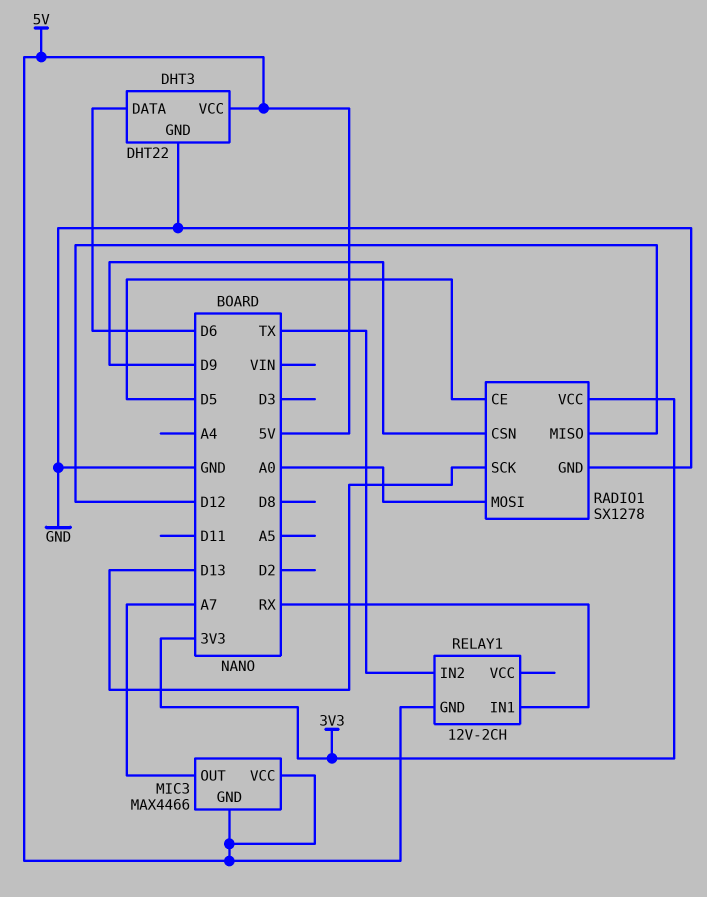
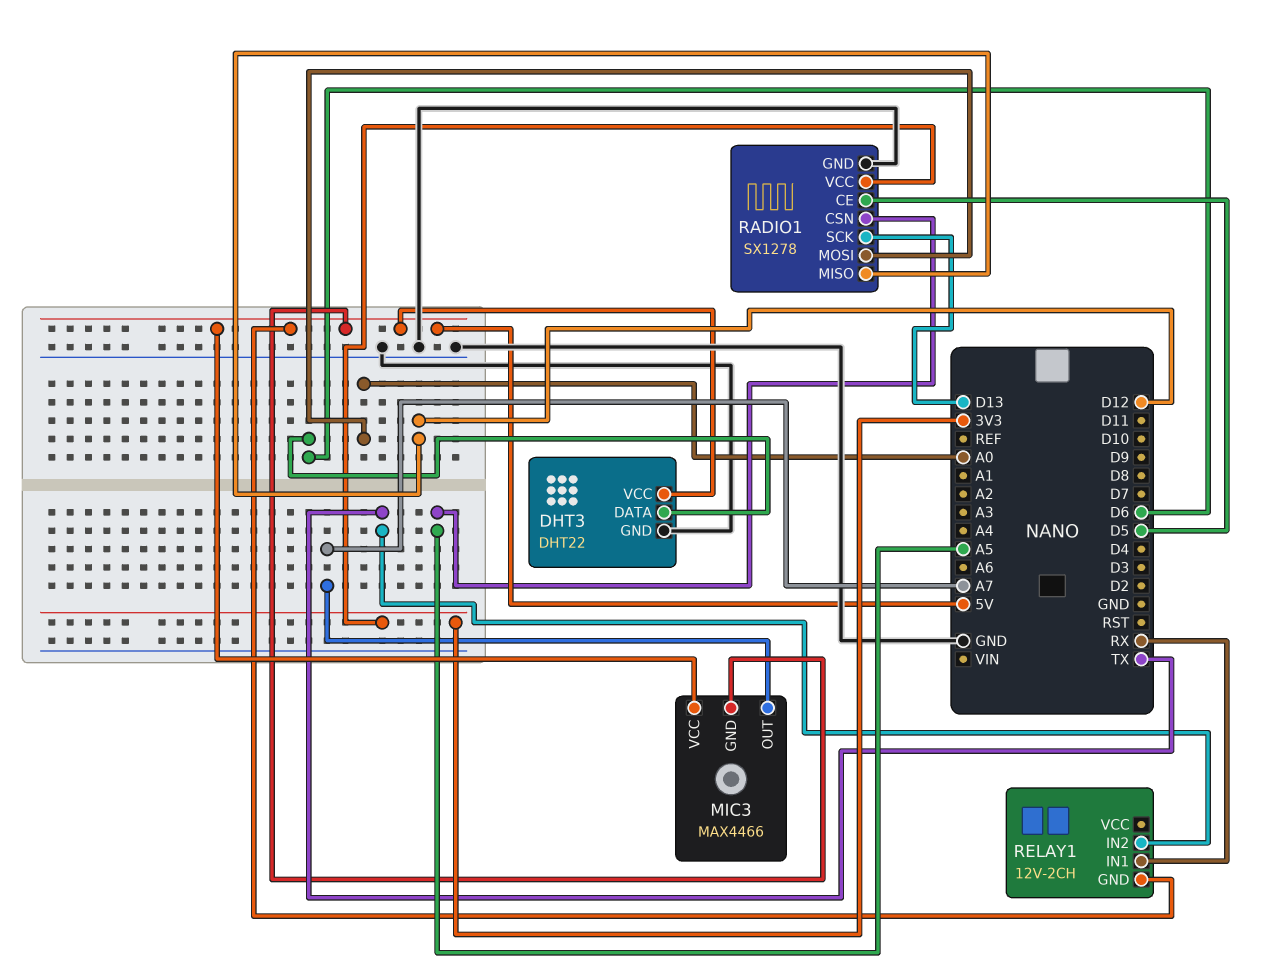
RADIO1 pin CSN: D9 -> A5

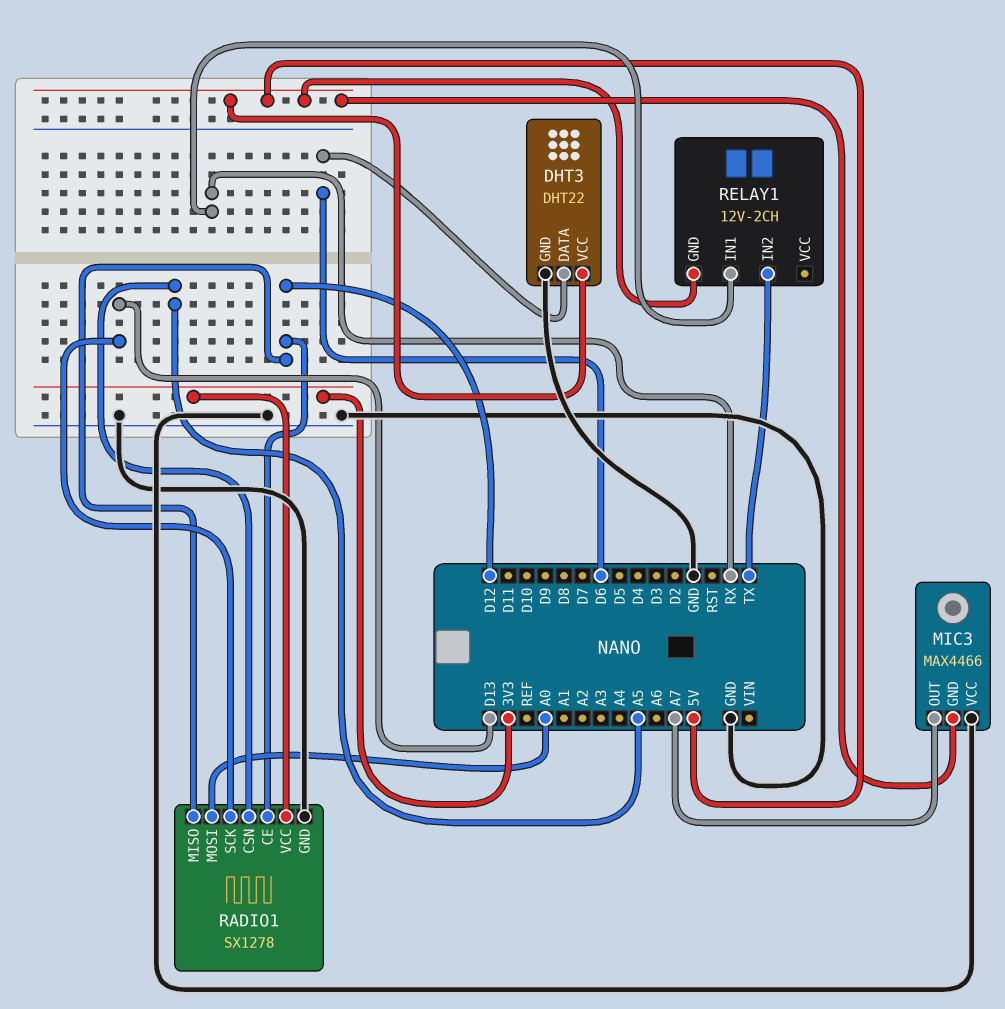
MIC3 pin VCC: 5V -> GND
RADIO1 pin CE: D5 -> D12

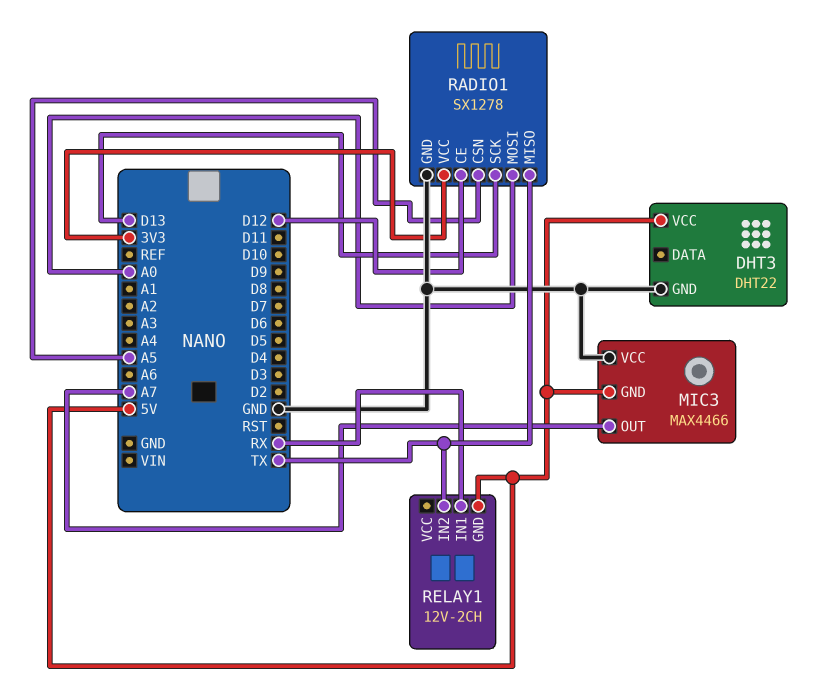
DHT3 pin DATA: D6 -> none
RADIO1 pin MISO: D12 -> TX

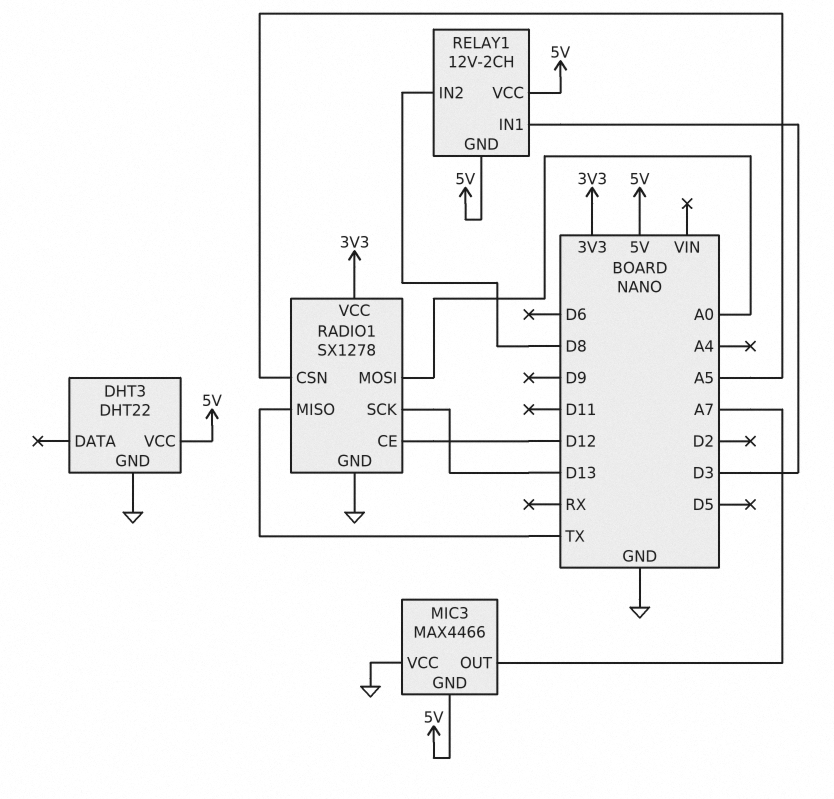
RELAY1 pin IN1: RX -> D3
RELAY1 pin IN2: TX -> D8
RELAY1 pin VCC: none -> 5V

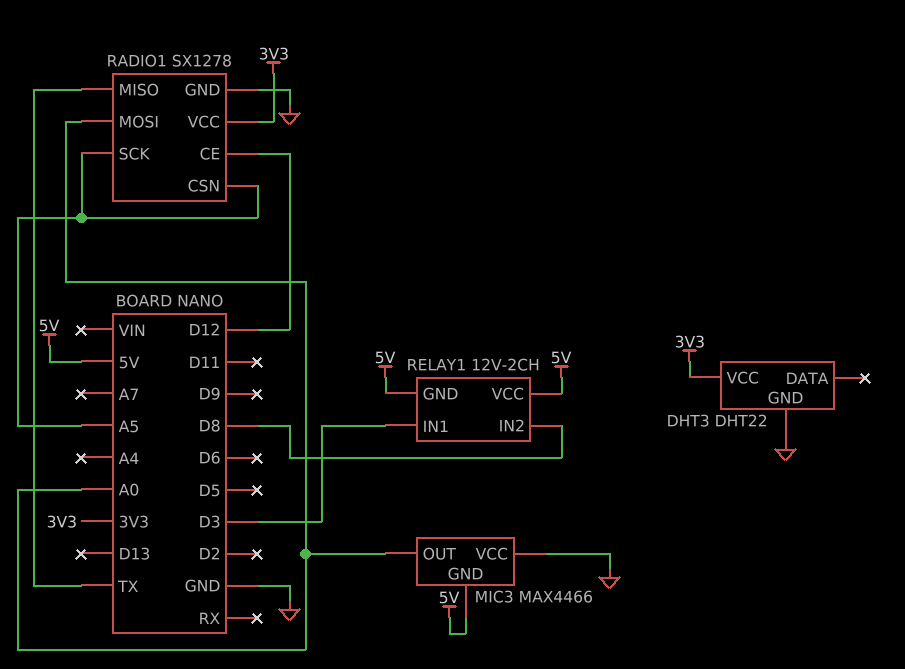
DHT3 pin VCC: 5V -> 3V3
MIC3 pin OUT: A7 -> A0
RADIO1 pin SCK: D13 -> A5

